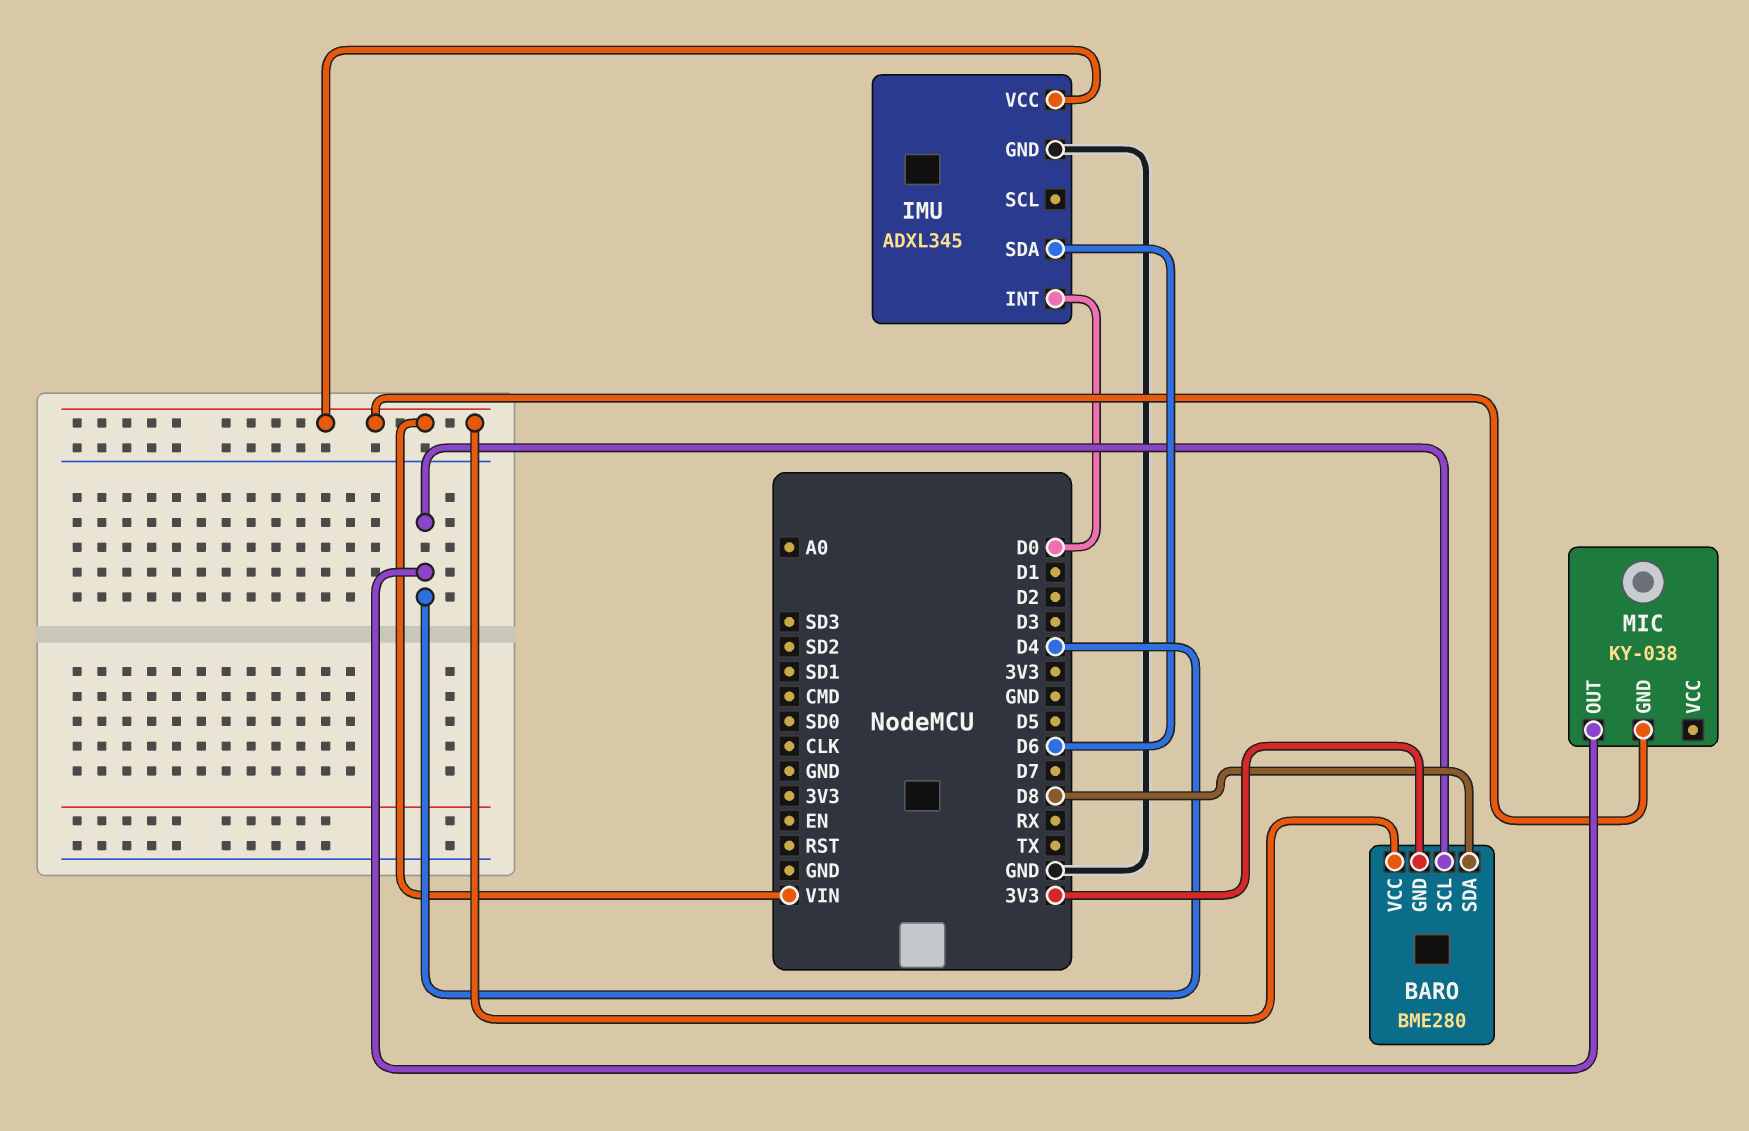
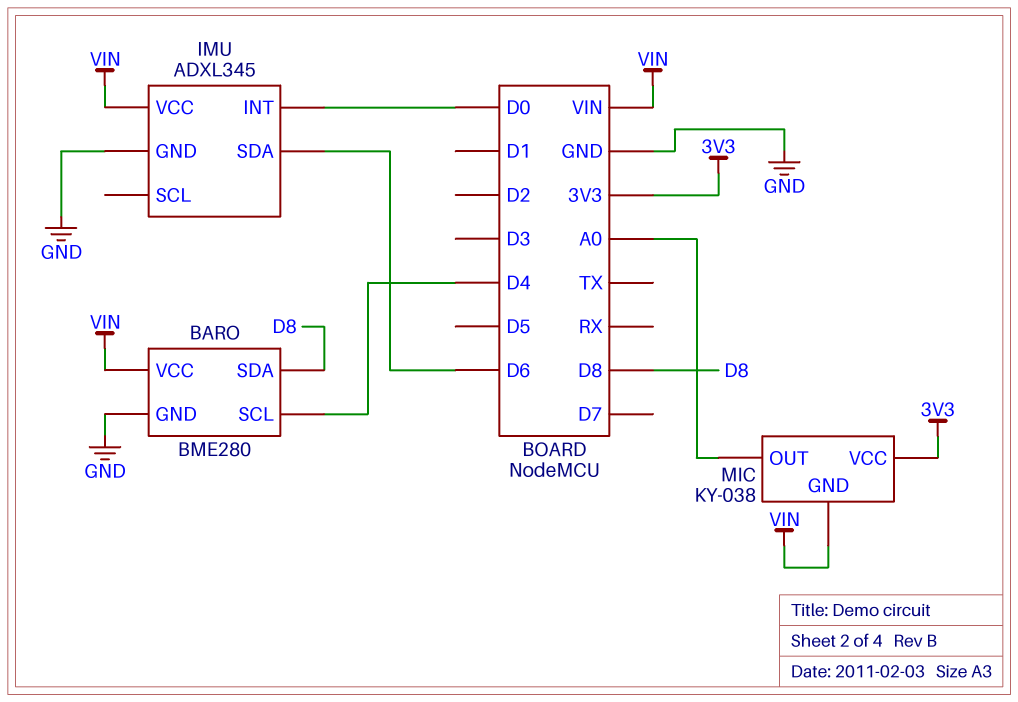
BARO pin GND: 3V3 -> GND
MIC pin OUT: D4 -> A0
MIC pin VCC: none -> 3V3

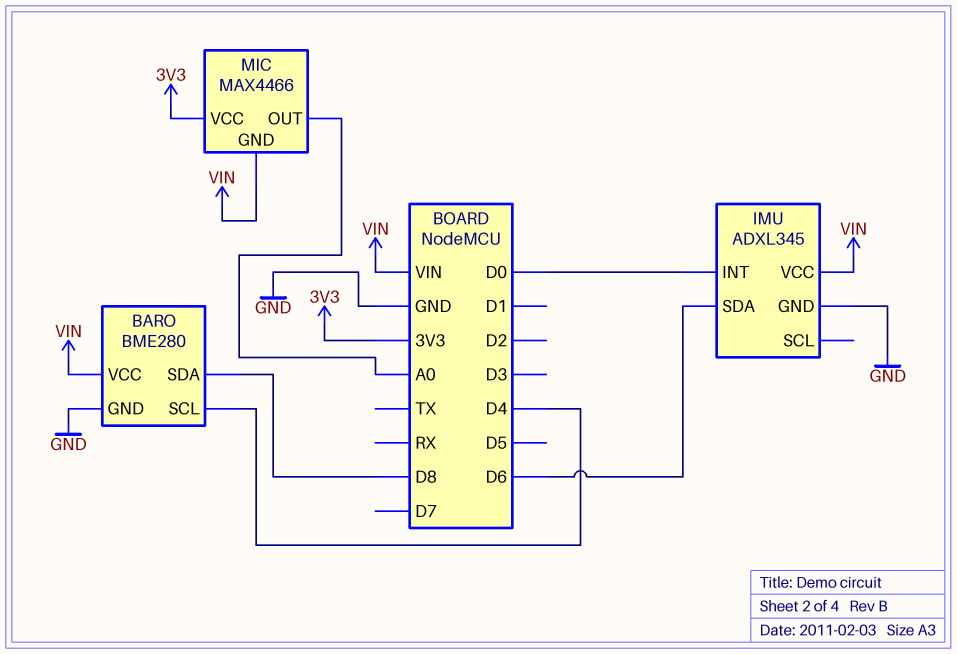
MIC: KY-038 -> MAX4466

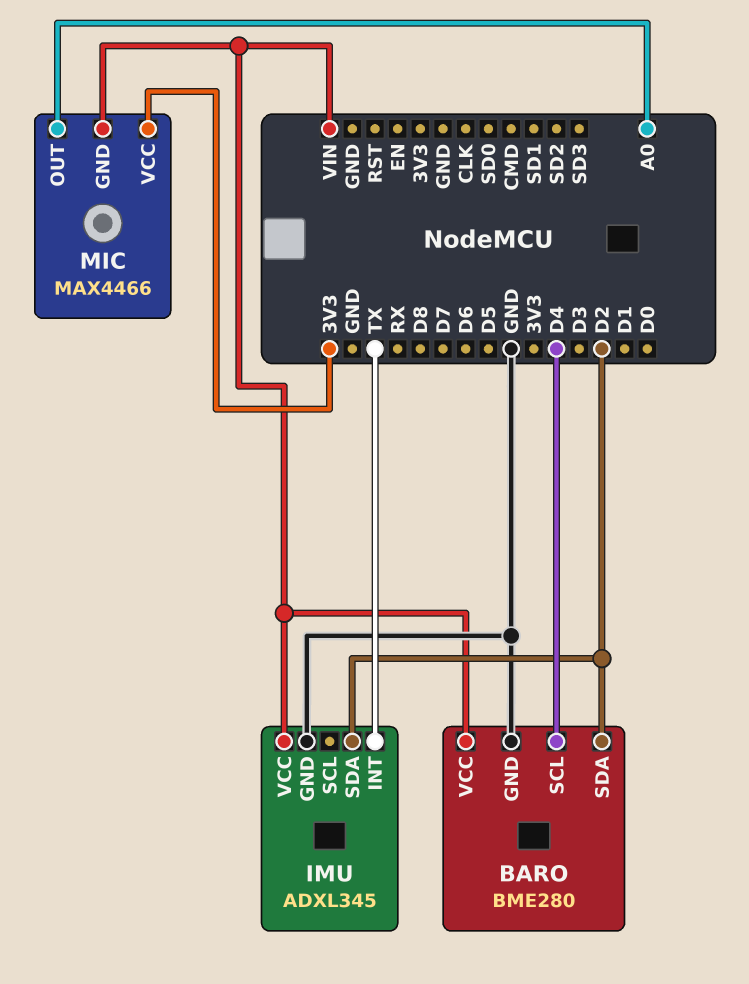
BARO pin SDA: D8 -> D2
IMU pin INT: D0 -> TX
IMU pin SDA: D6 -> D2

